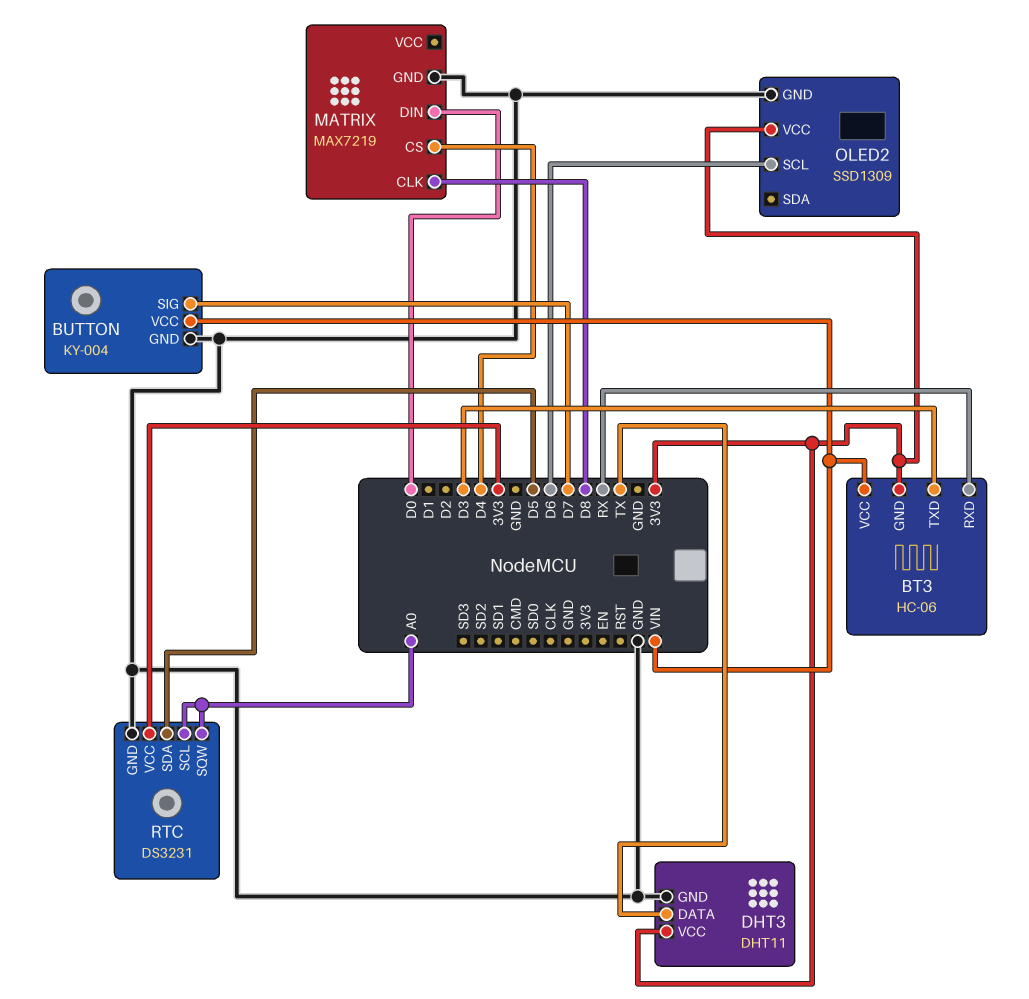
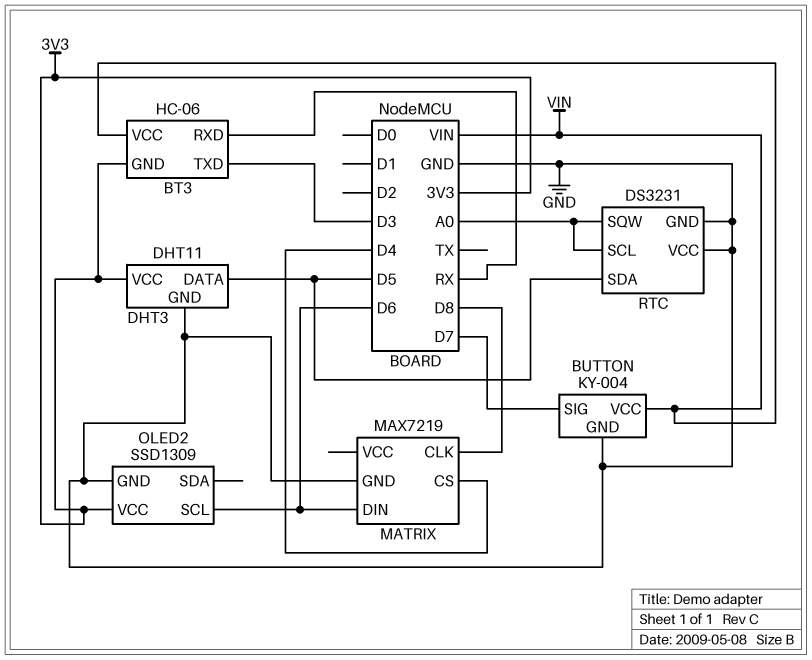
DHT3 pin DATA: TX -> D5
MATRIX pin DIN: D0 -> D6
RTC pin VCC: 3V3 -> GND

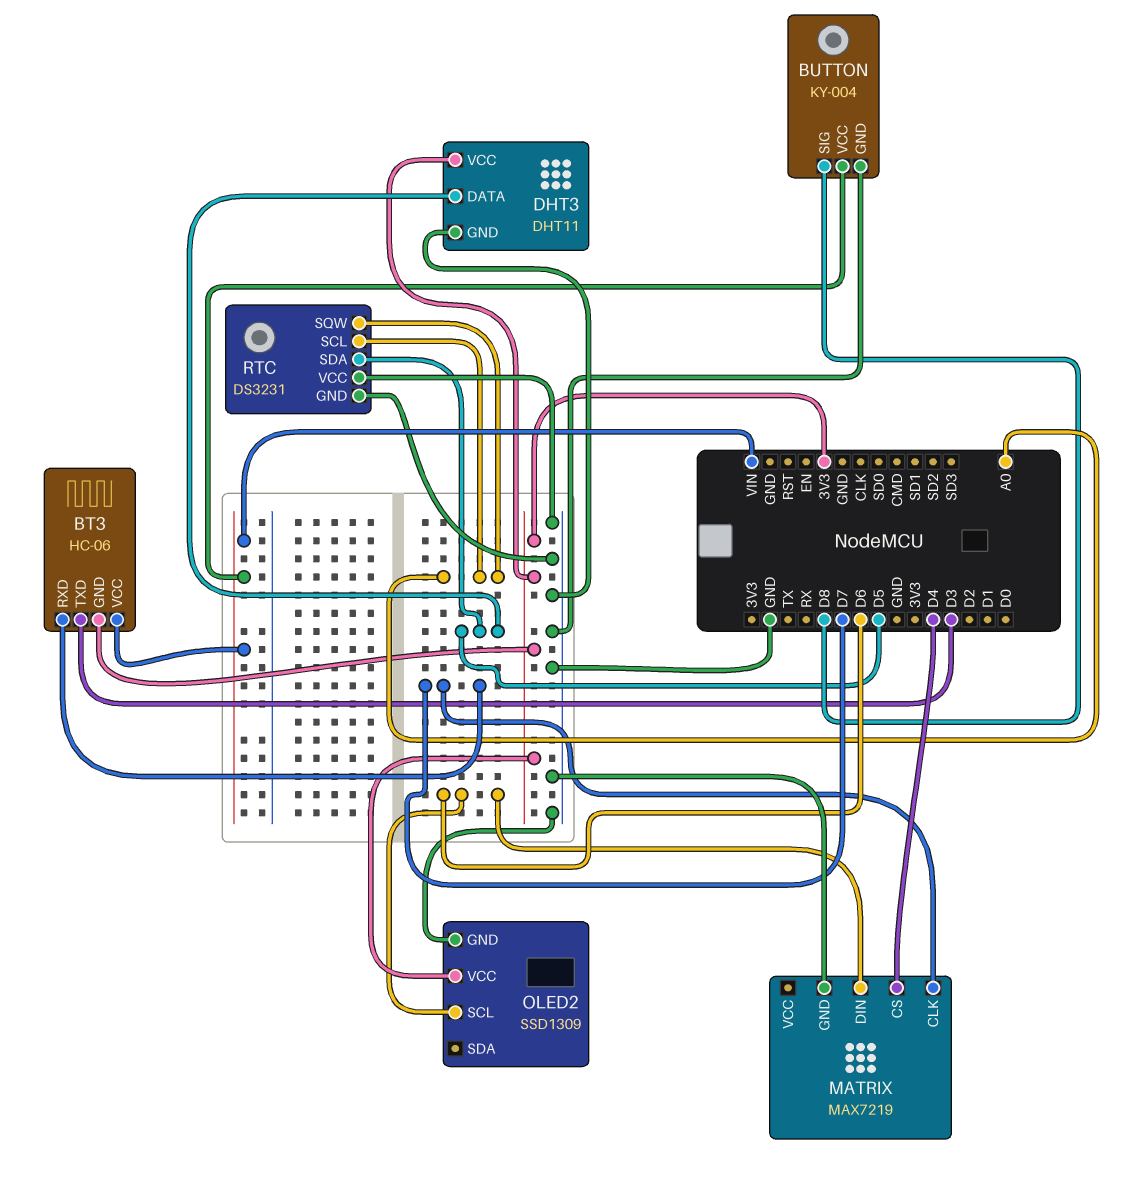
BT3 pin RXD: RX -> D7
BUTTON pin SIG: D7 -> D8
MATRIX pin CLK: D8 -> D7

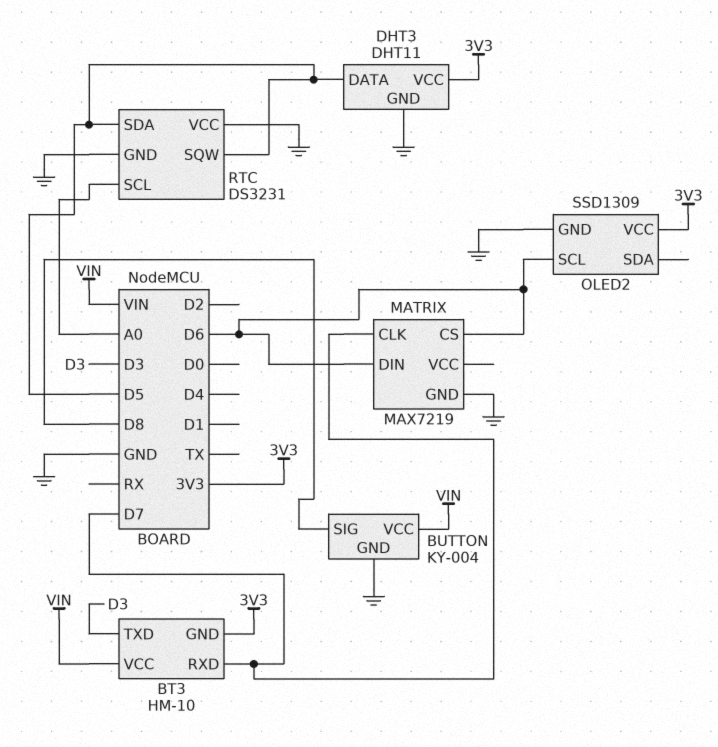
BT3: HC-06 -> HM-10
MATRIX pin CS: D4 -> D6
RTC pin SQW: A0 -> D5

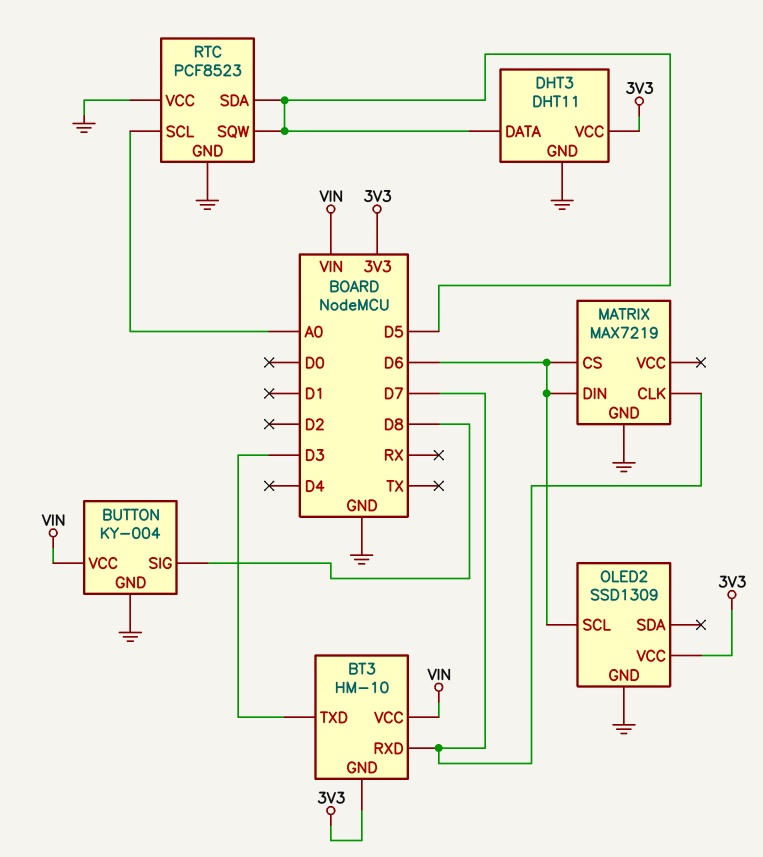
RTC: DS3231 -> PCF8523

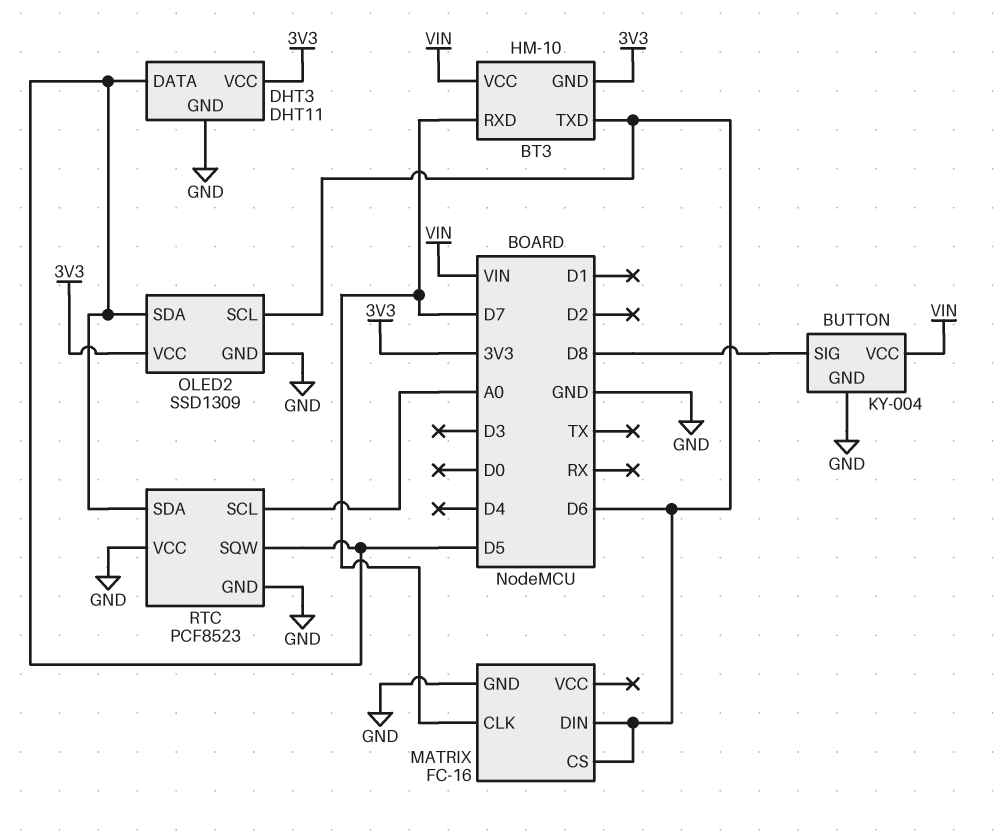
BT3 pin TXD: D3 -> D6
MATRIX: MAX7219 -> FC-16
OLED2 pin SDA: none -> D5

